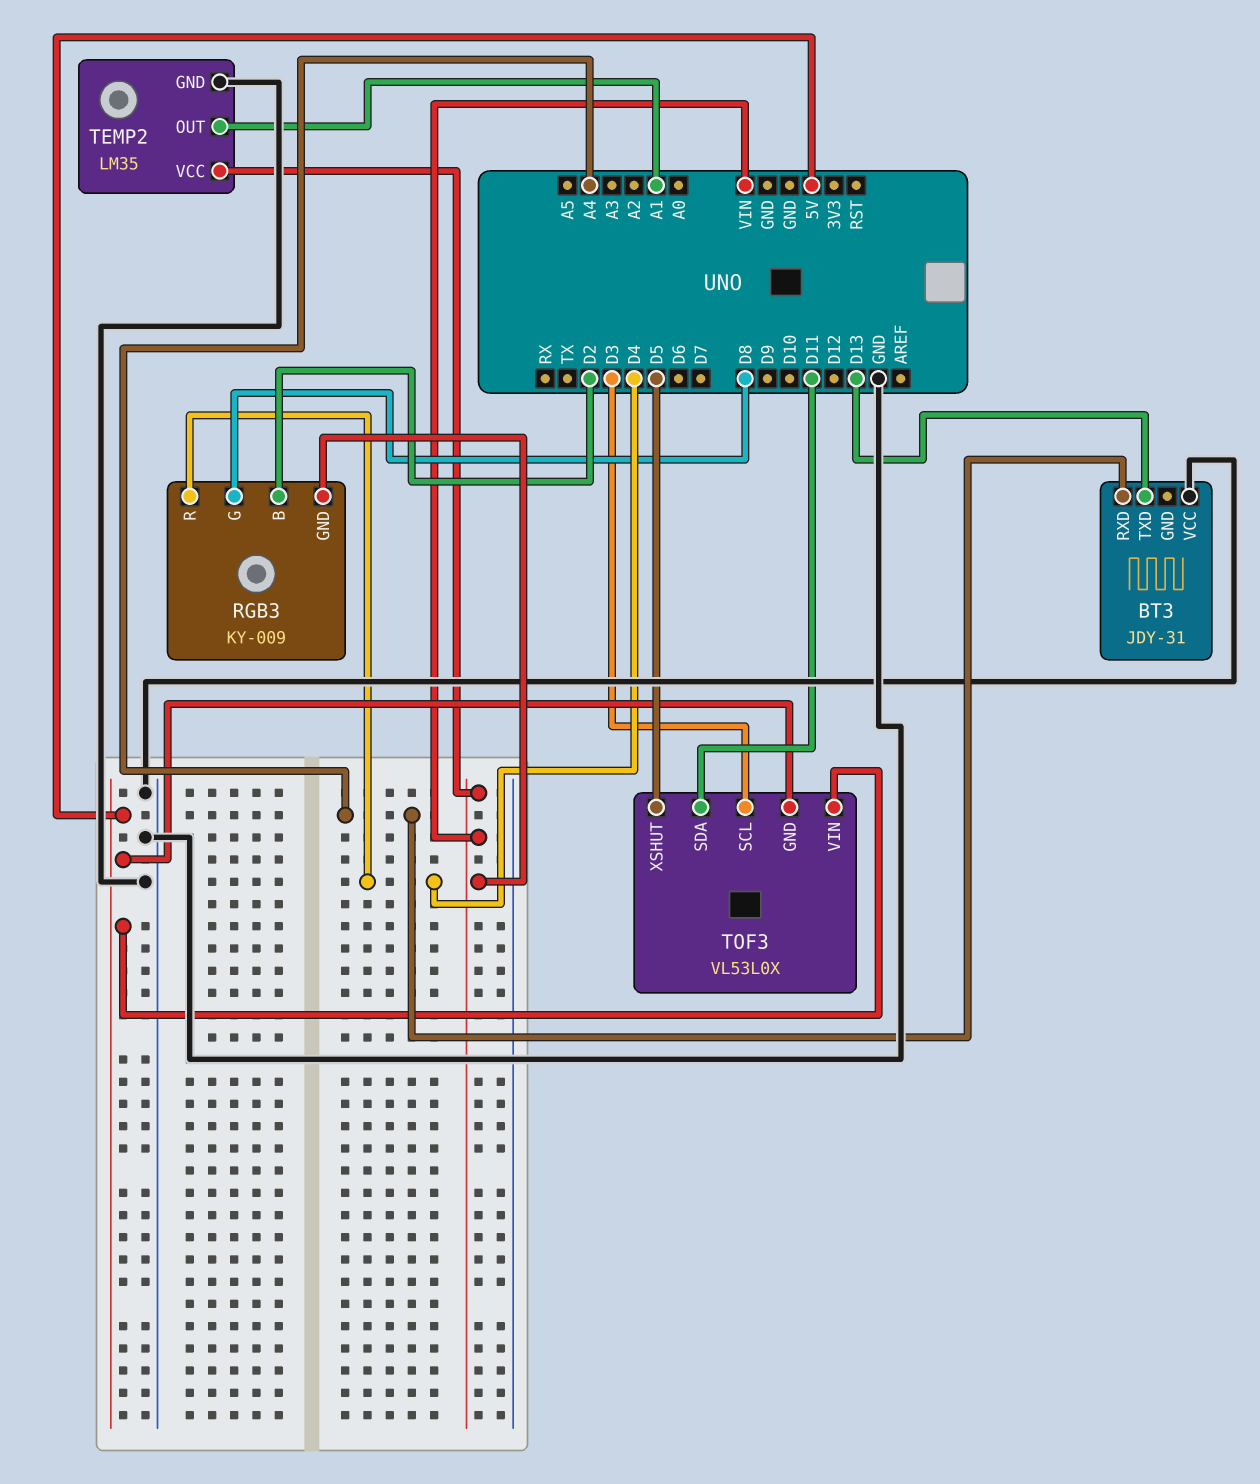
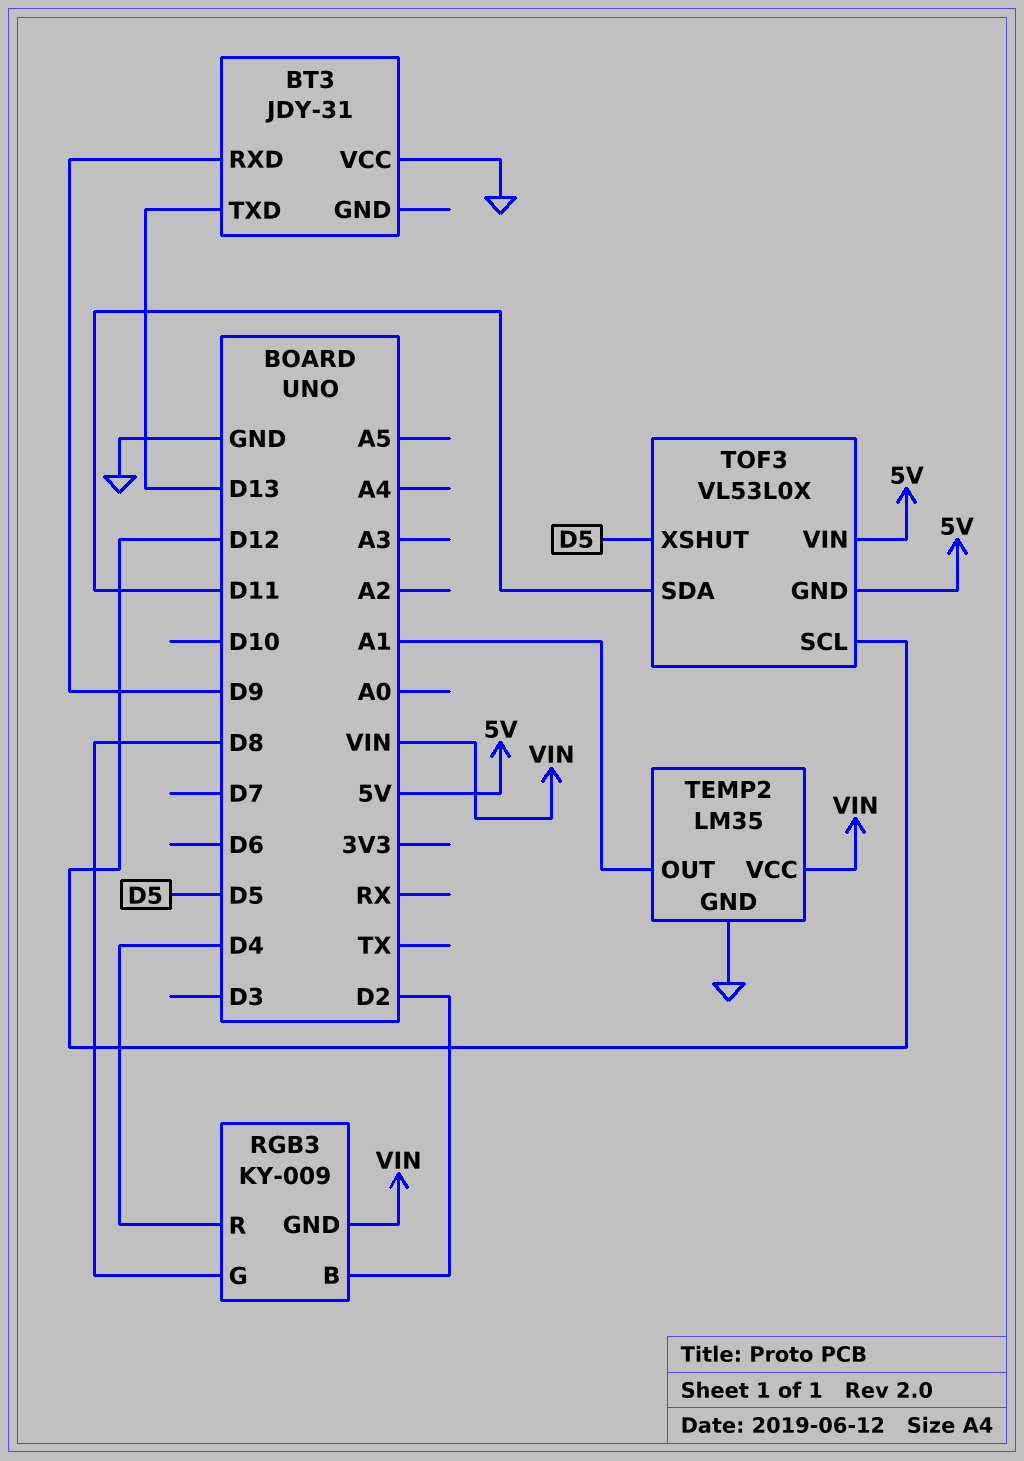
BT3 pin RXD: A4 -> D9
TOF3 pin SCL: D3 -> D12

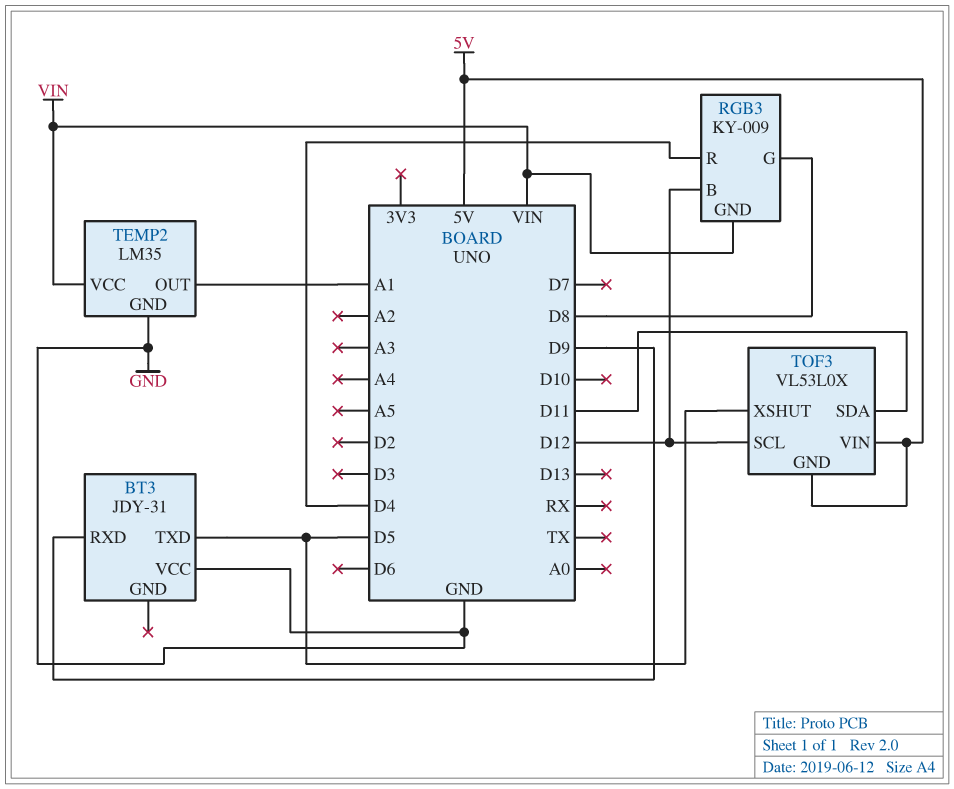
BT3 pin TXD: D13 -> D5
RGB3 pin B: D2 -> D12

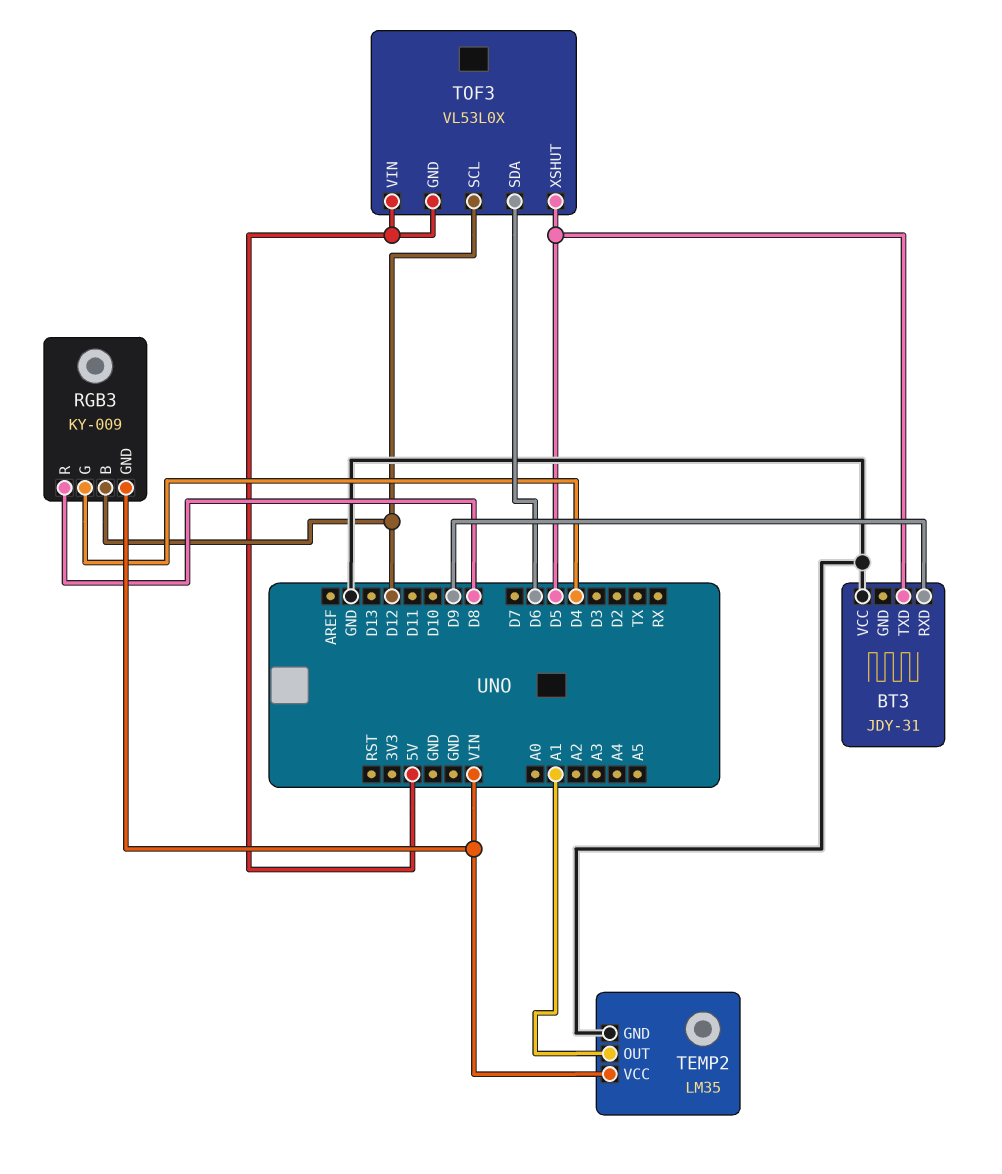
RGB3 pin G: D8 -> D4
RGB3 pin R: D4 -> D8
TOF3 pin SDA: D11 -> D6

